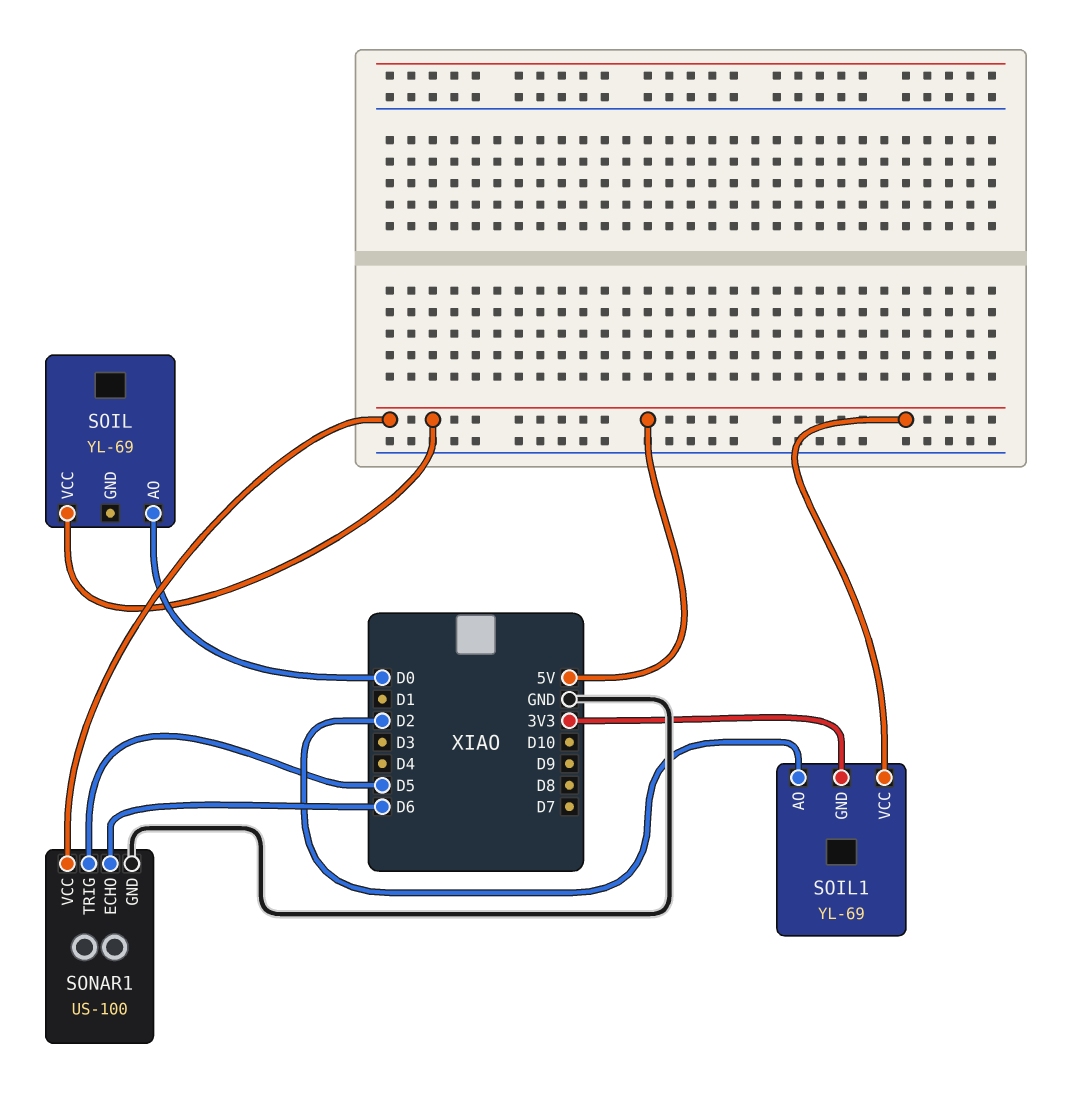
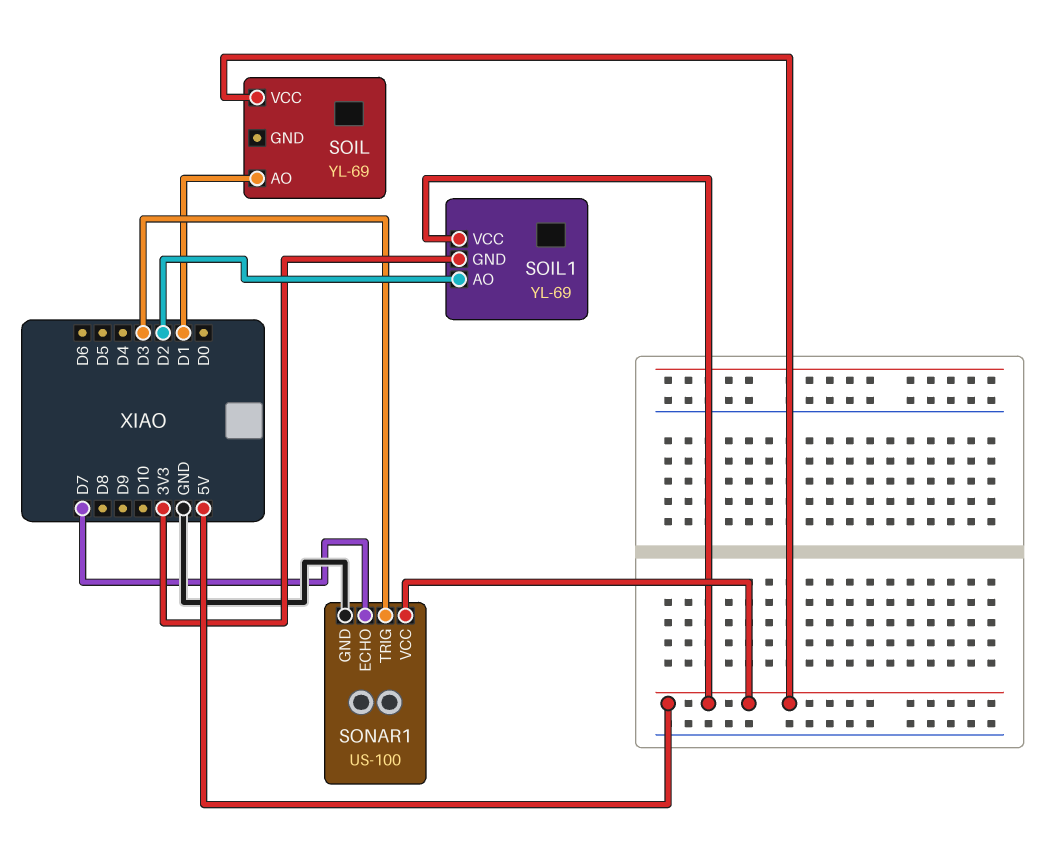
SOIL pin AO: D0 -> D1
SONAR1 pin ECHO: D6 -> D7
SONAR1 pin TRIG: D5 -> D3

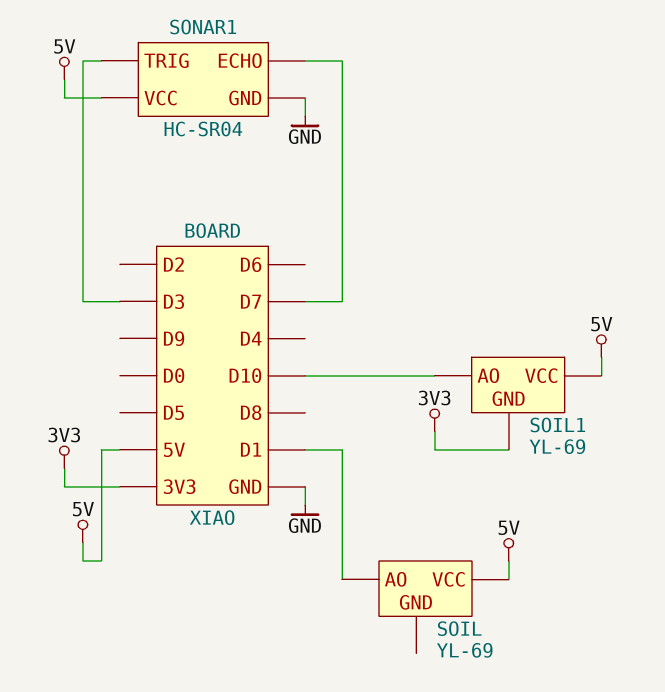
SOIL1 pin AO: D2 -> D10
SONAR1: US-100 -> HC-SR04

